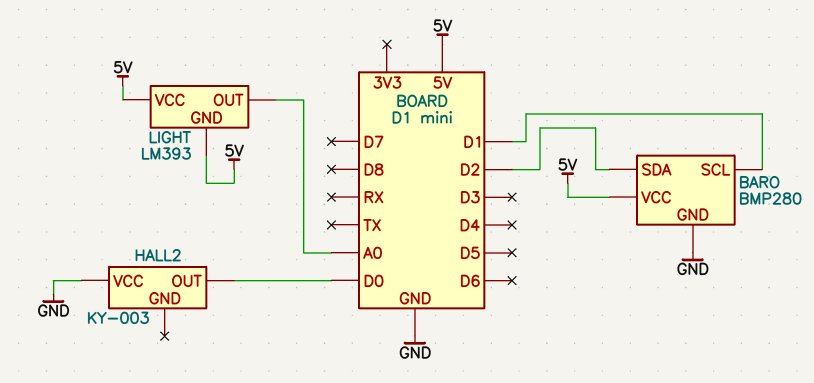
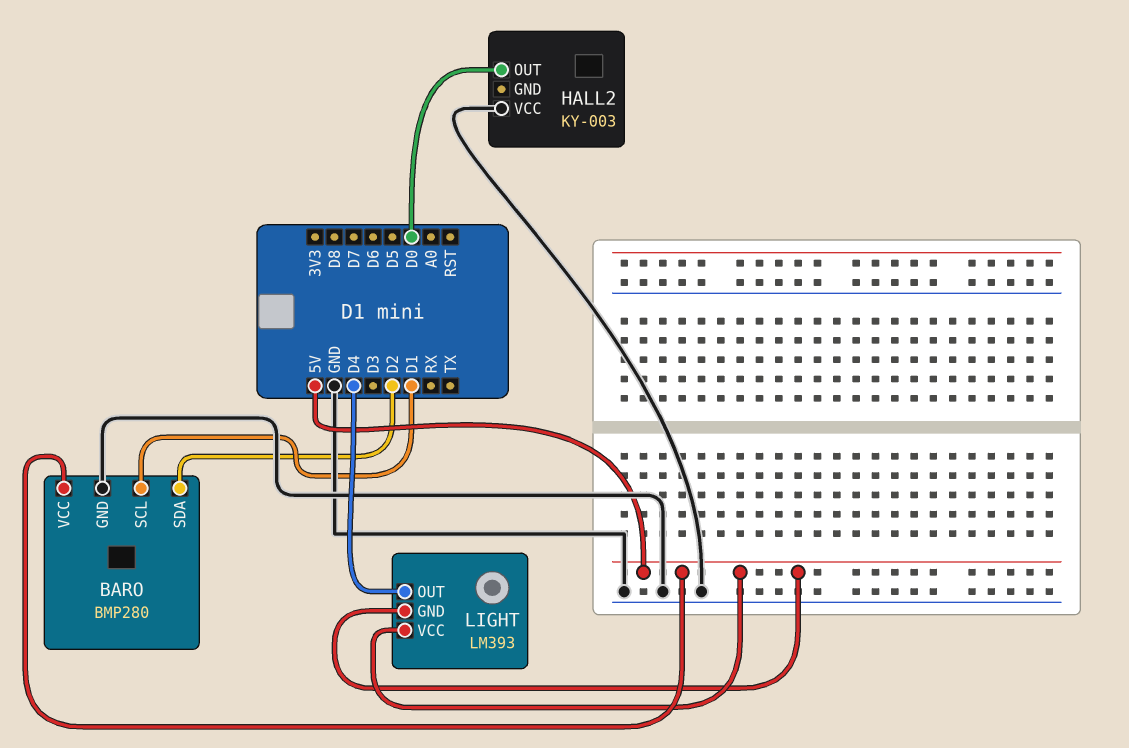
LIGHT pin OUT: A0 -> D4

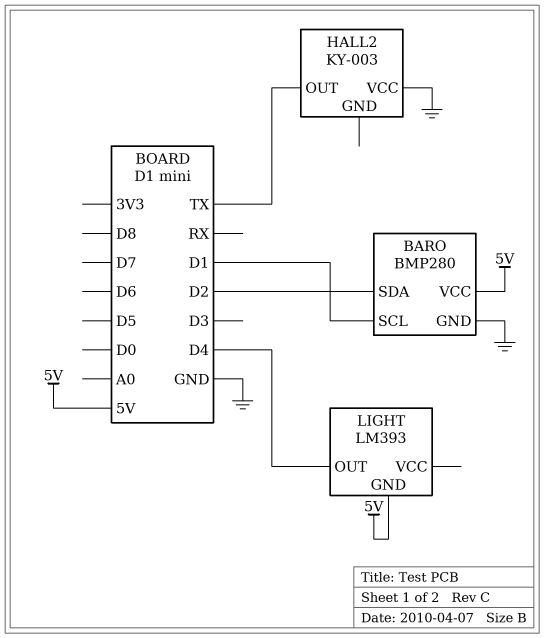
HALL2 pin OUT: D0 -> TX
LIGHT pin VCC: 5V -> none

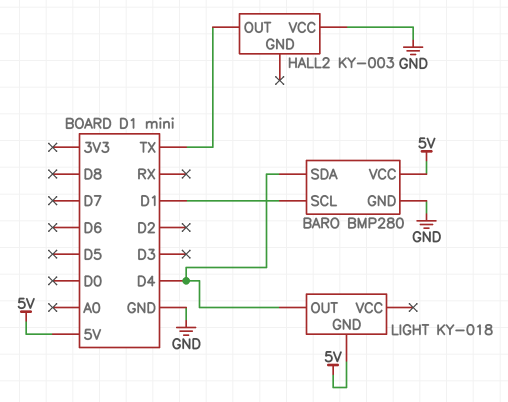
BARO pin SDA: D2 -> D4
LIGHT: LM393 -> KY-018

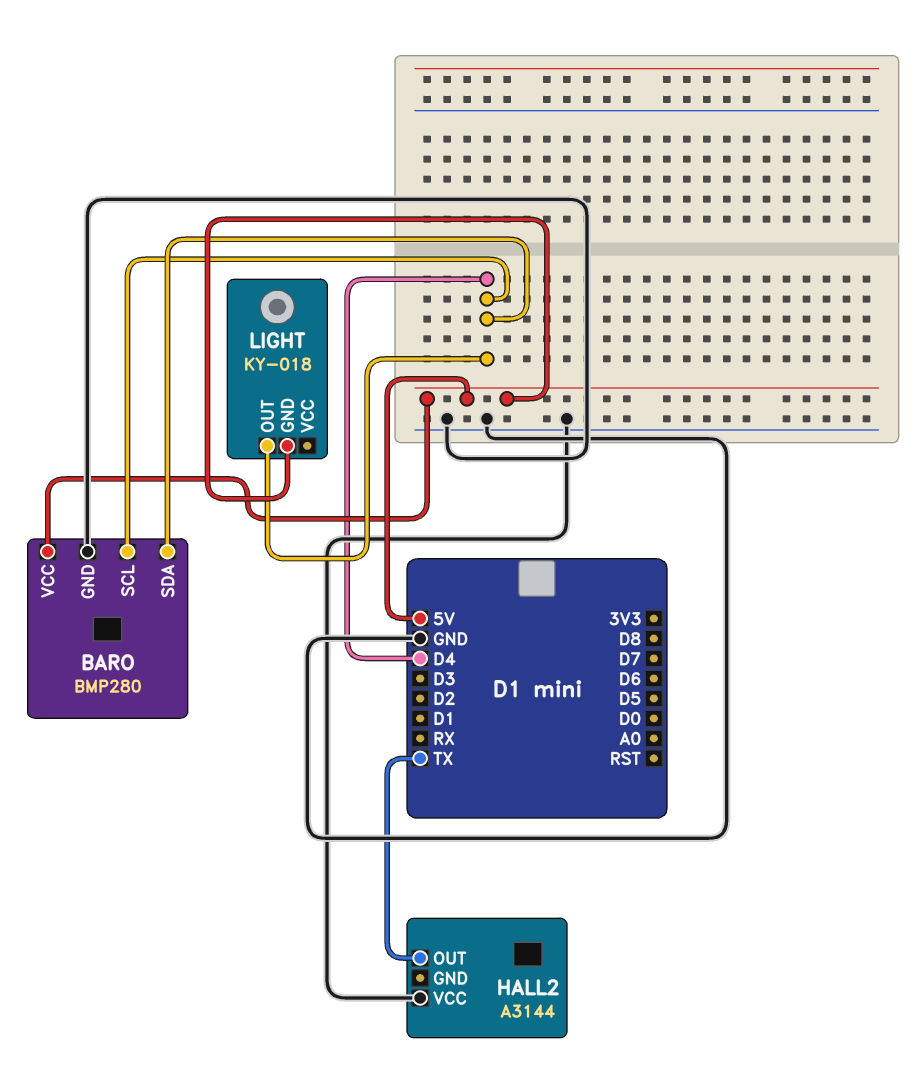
BARO pin SCL: D1 -> D4
HALL2: KY-003 -> A3144

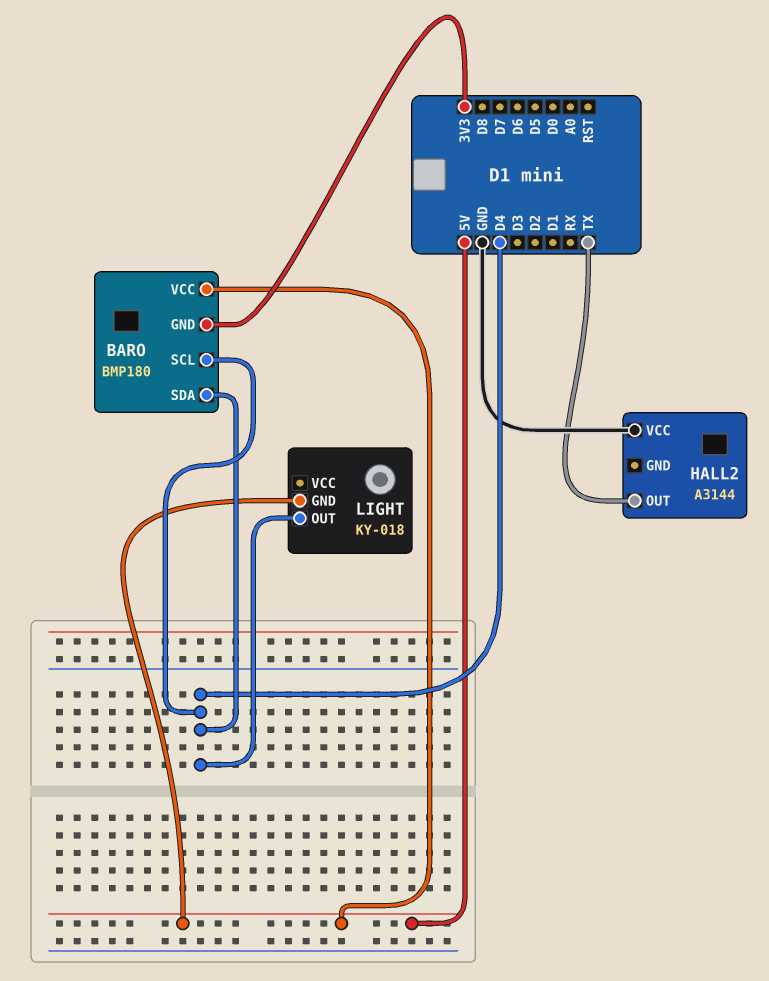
BARO: BMP280 -> BMP180
BARO pin GND: GND -> 3V3

